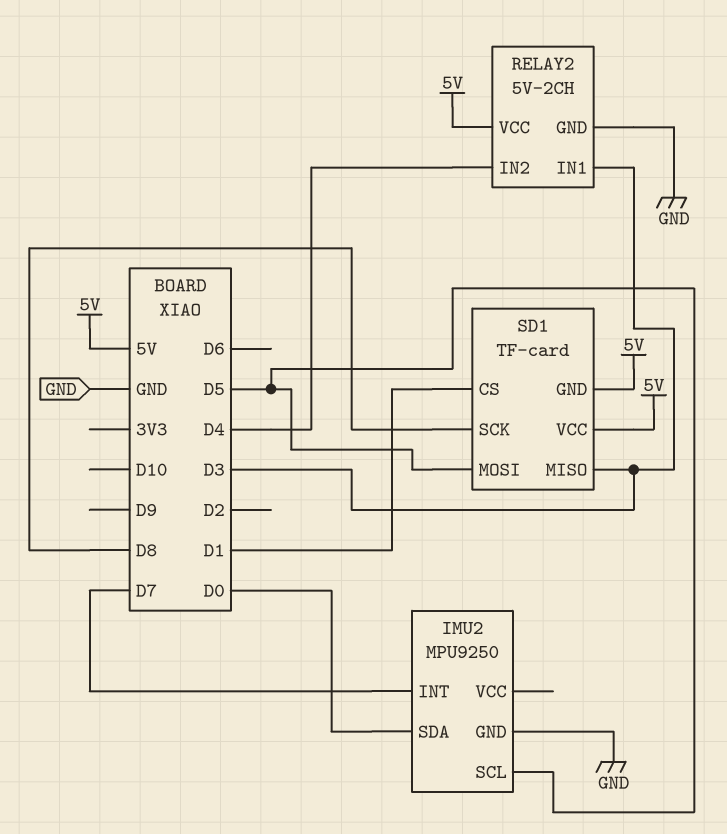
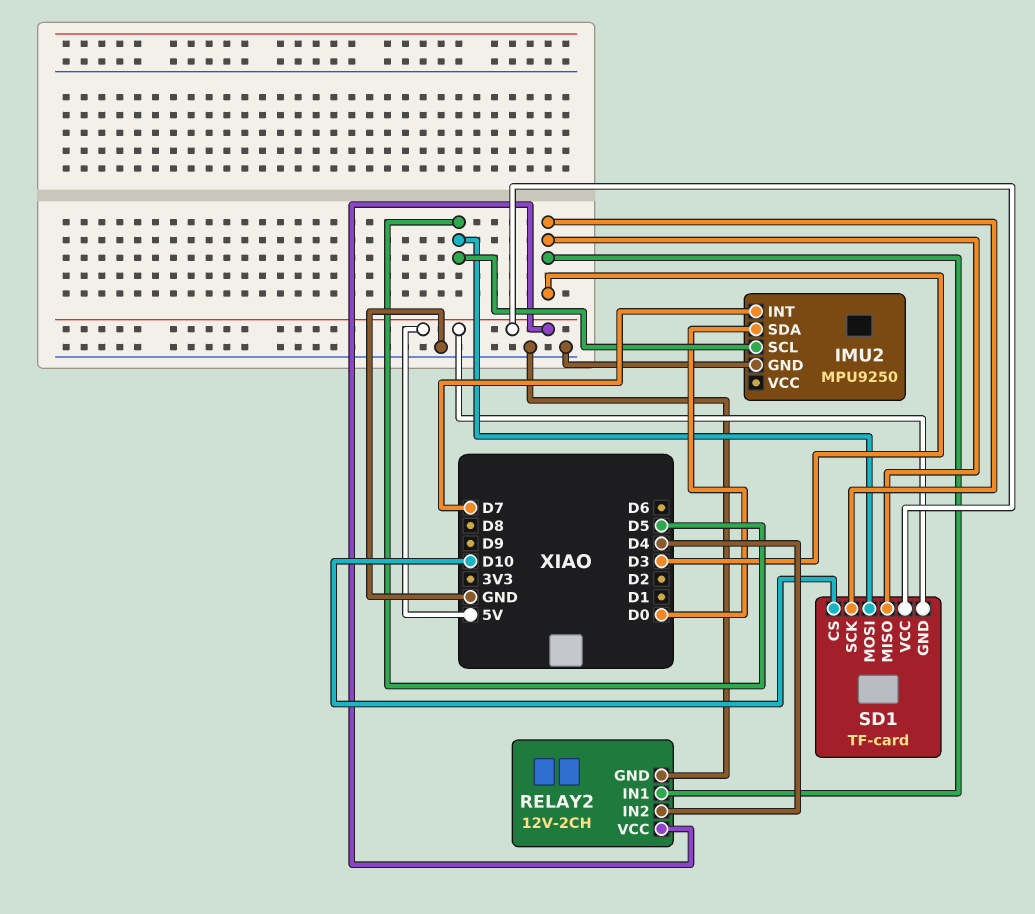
RELAY2: 5V-2CH -> 12V-2CH
SD1 pin CS: D1 -> D10
SD1 pin SCK: D8 -> D3

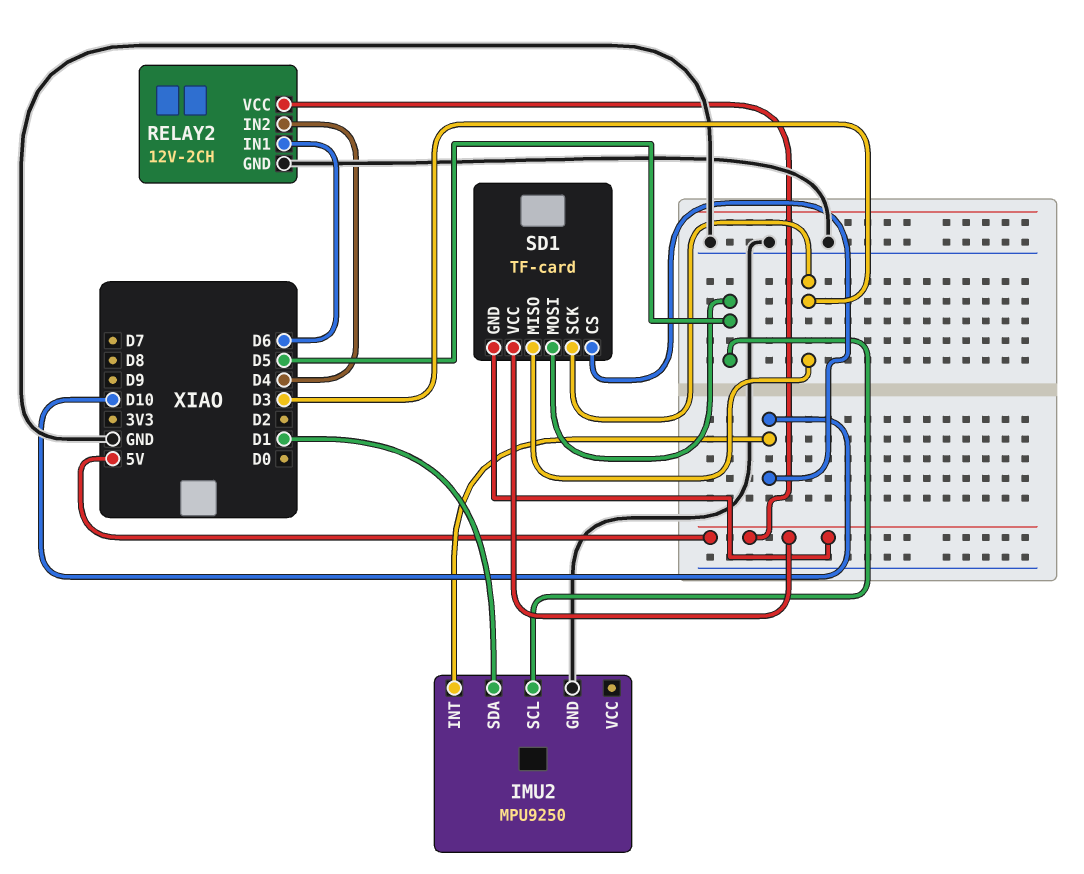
IMU2 pin INT: D7 -> D10
IMU2 pin SDA: D0 -> D1
RELAY2 pin IN1: D3 -> D6

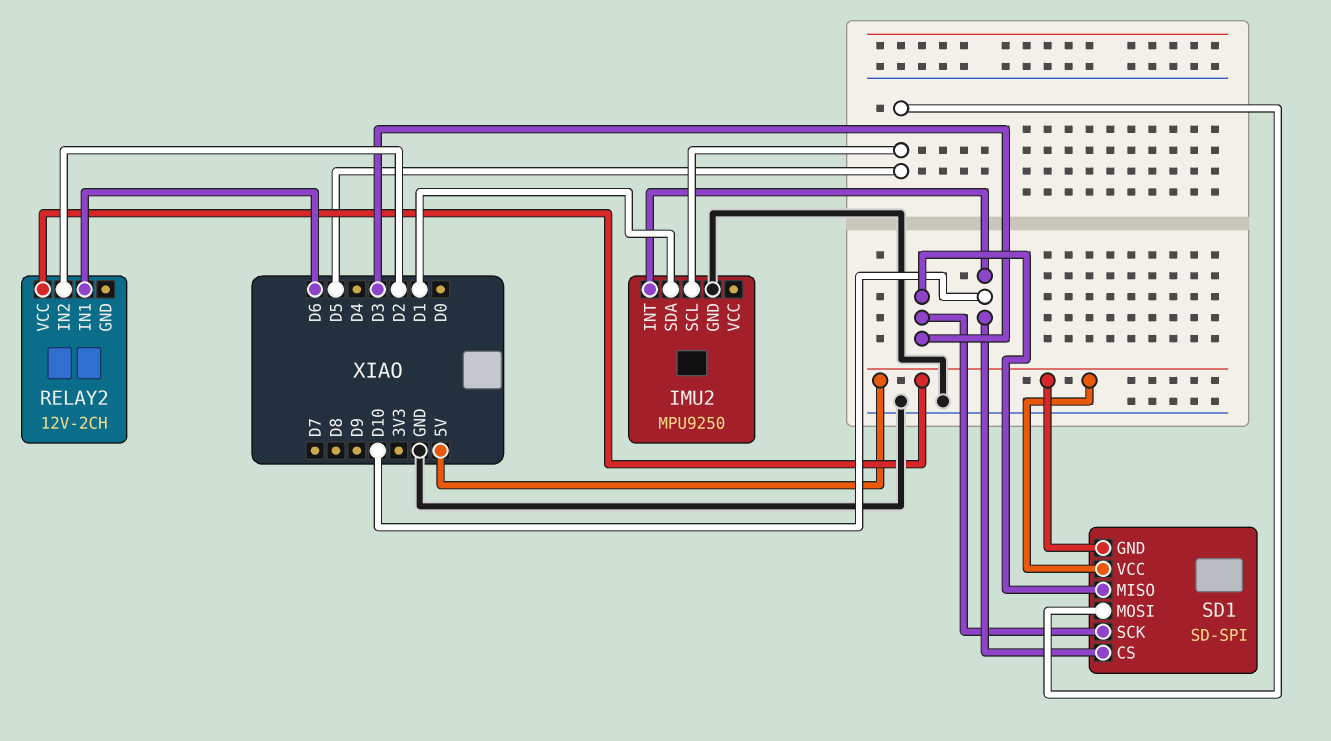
RELAY2 pin GND: GND -> none
RELAY2 pin IN2: D4 -> D2
SD1: TF-card -> SD-SPI

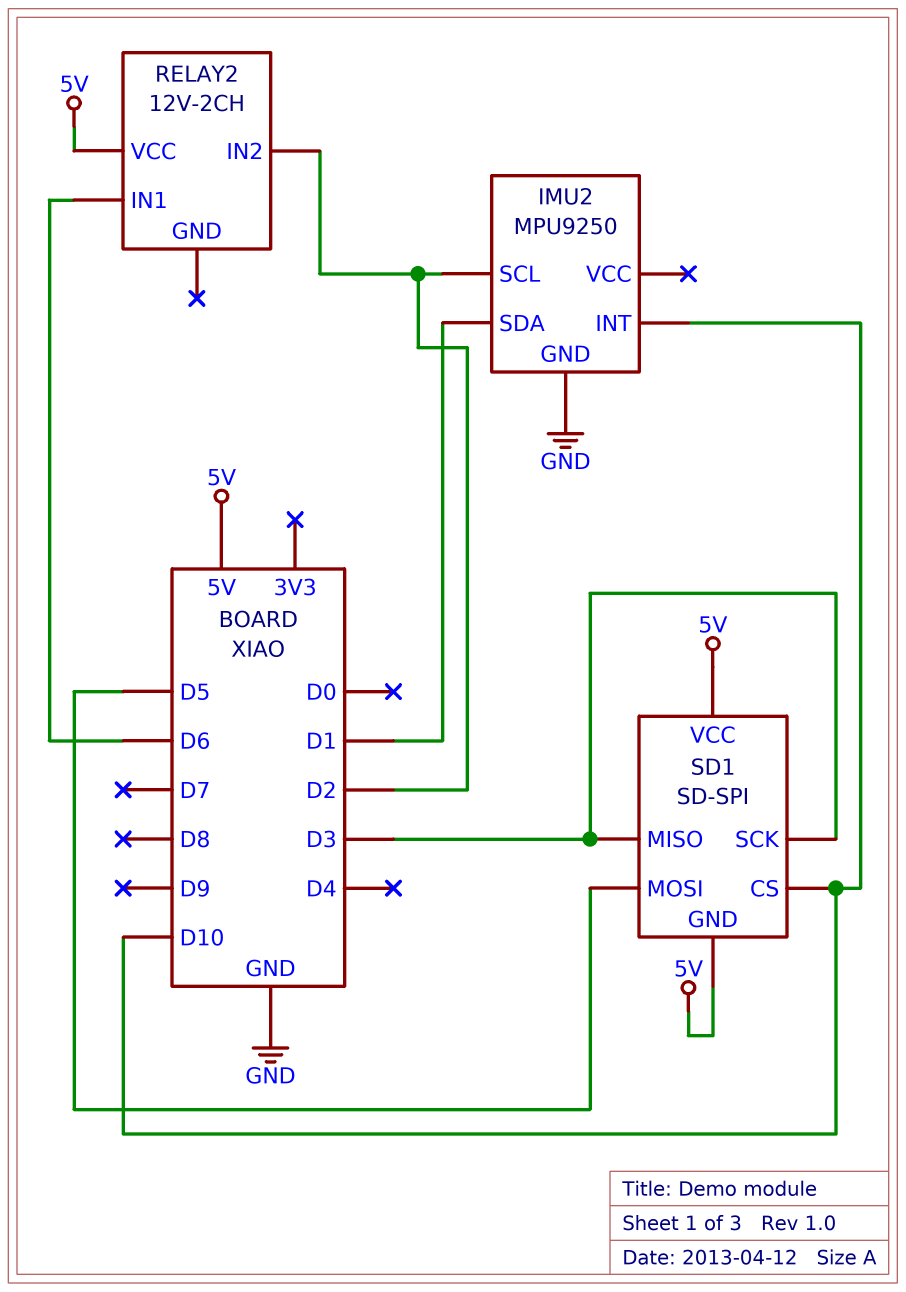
IMU2 pin SCL: D5 -> D2

